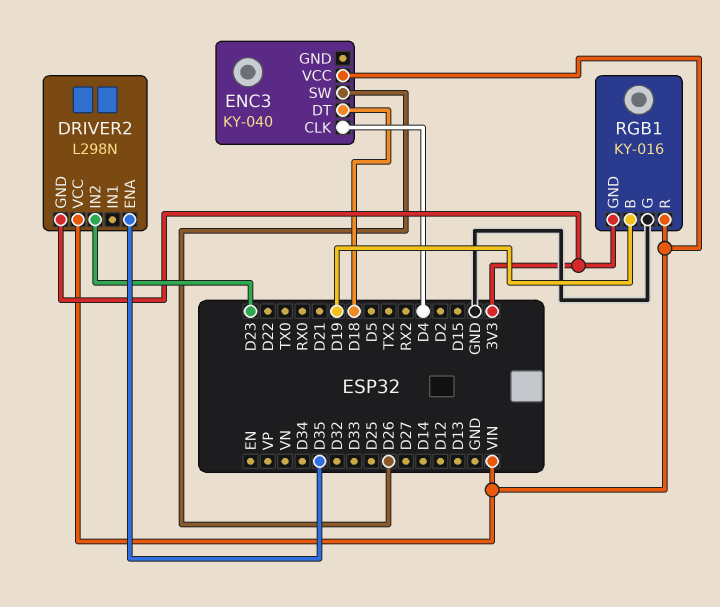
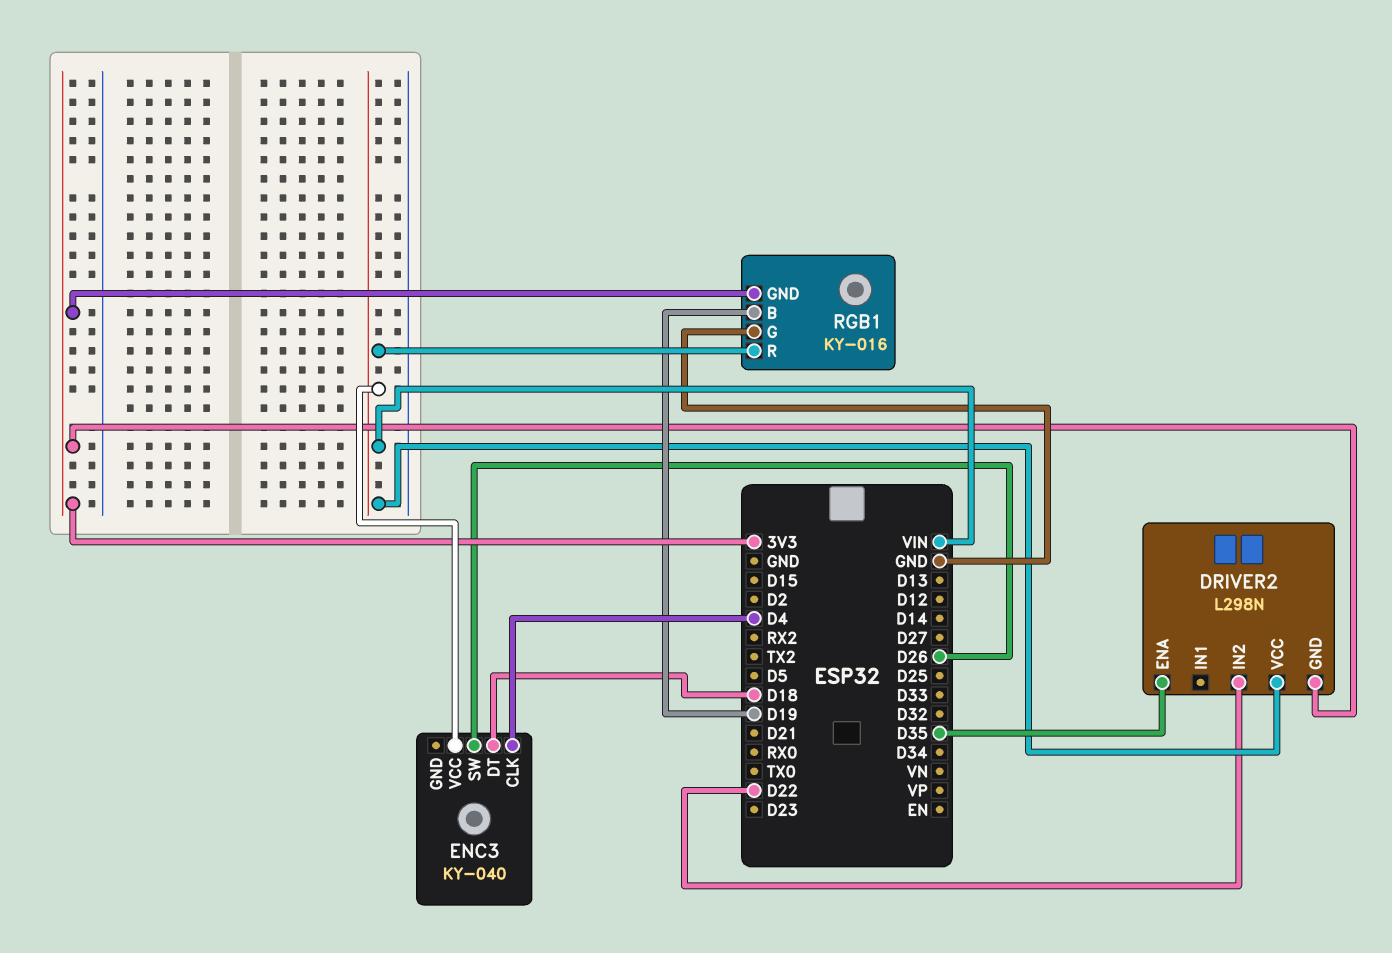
DRIVER2 pin IN2: D23 -> D22

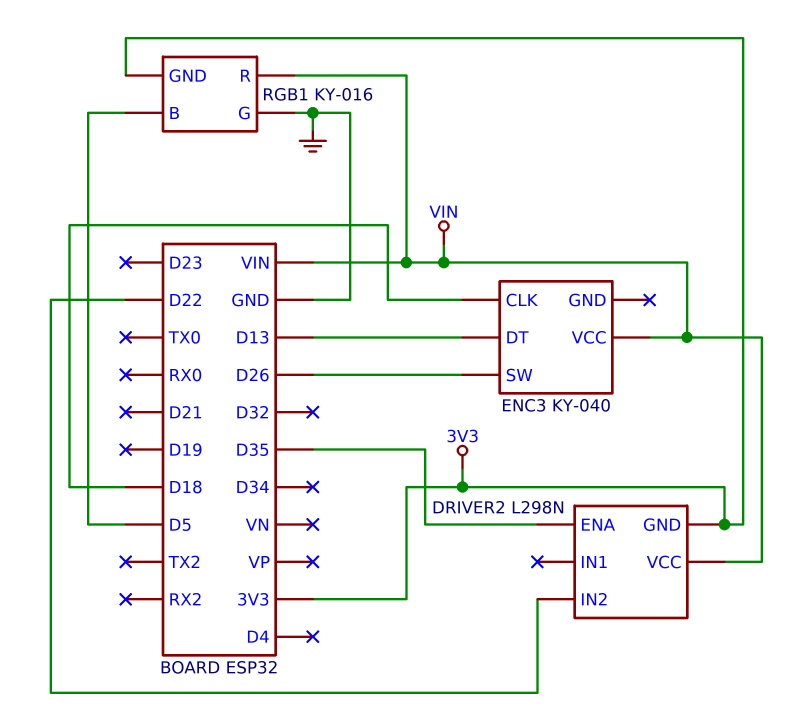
ENC3 pin CLK: D4 -> D18
ENC3 pin DT: D18 -> D13
RGB1 pin B: D19 -> D5

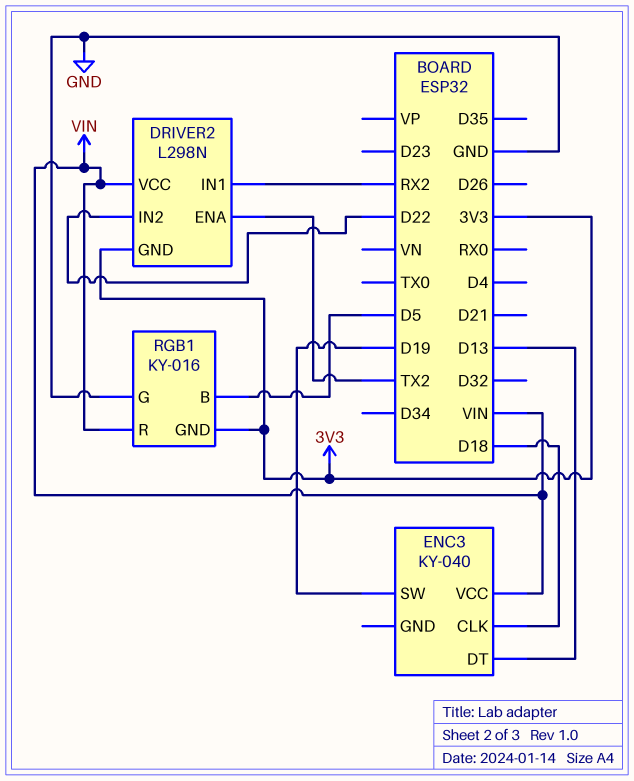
DRIVER2 pin ENA: D35 -> TX2
DRIVER2 pin IN1: none -> RX2
ENC3 pin SW: D26 -> D19

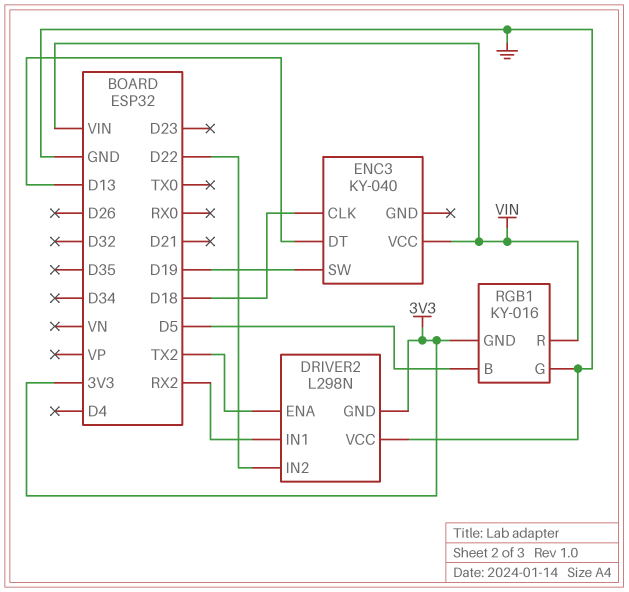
DRIVER2 pin VCC: VIN -> GND

